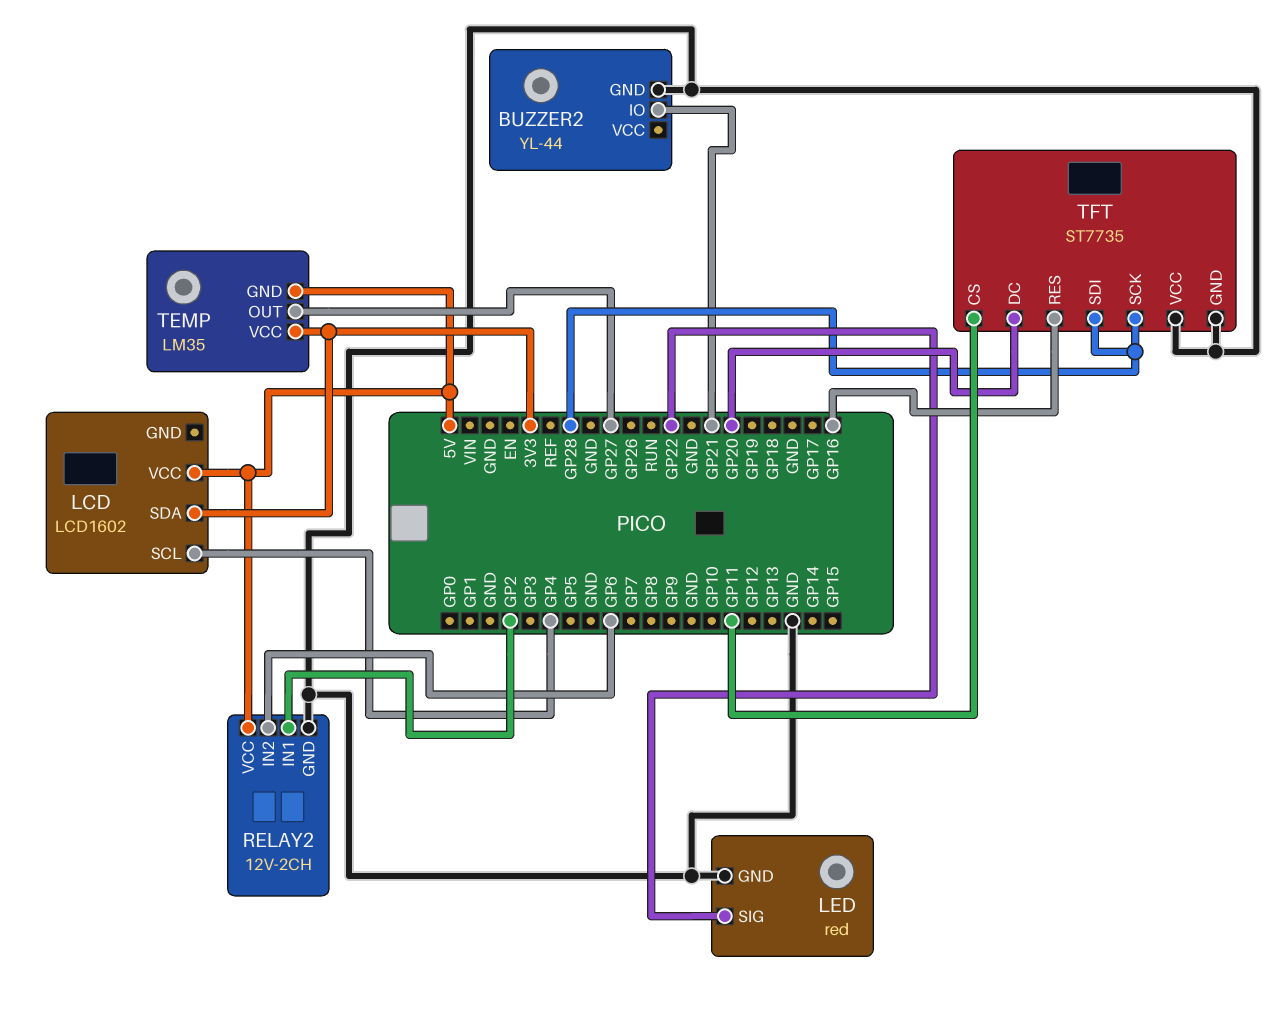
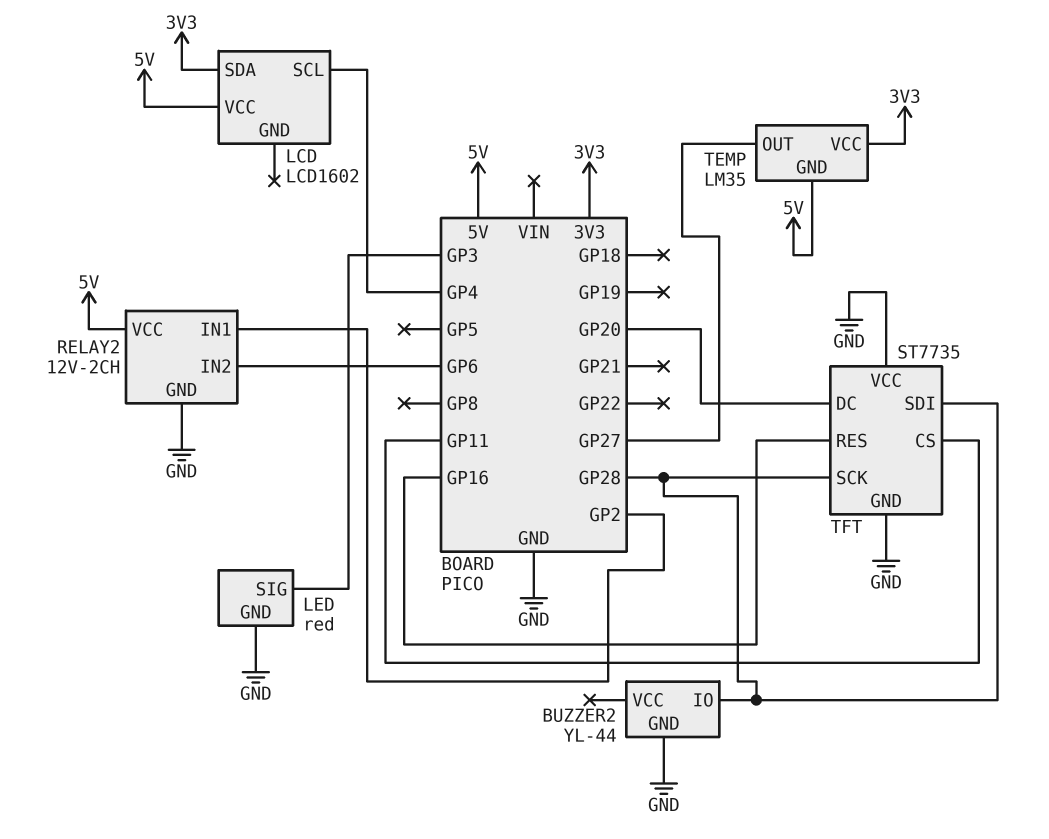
BUZZER2 pin IO: GP21 -> GP28
LED pin SIG: GP22 -> GP3

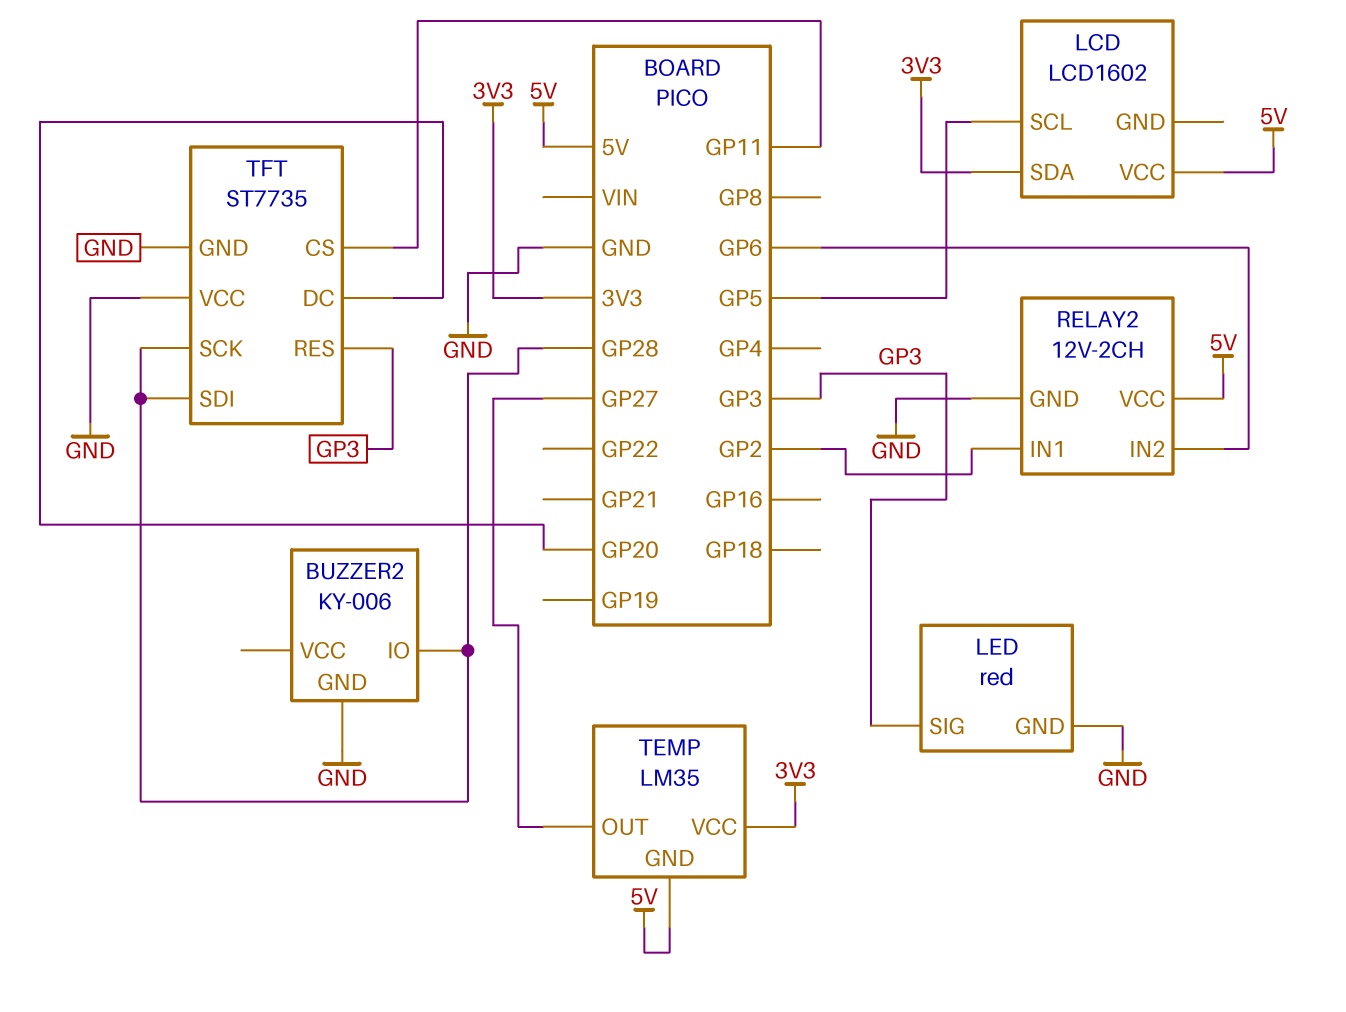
BUZZER2: YL-44 -> KY-006
LCD pin SCL: GP4 -> GP5
TFT pin RES: GP16 -> GP3

